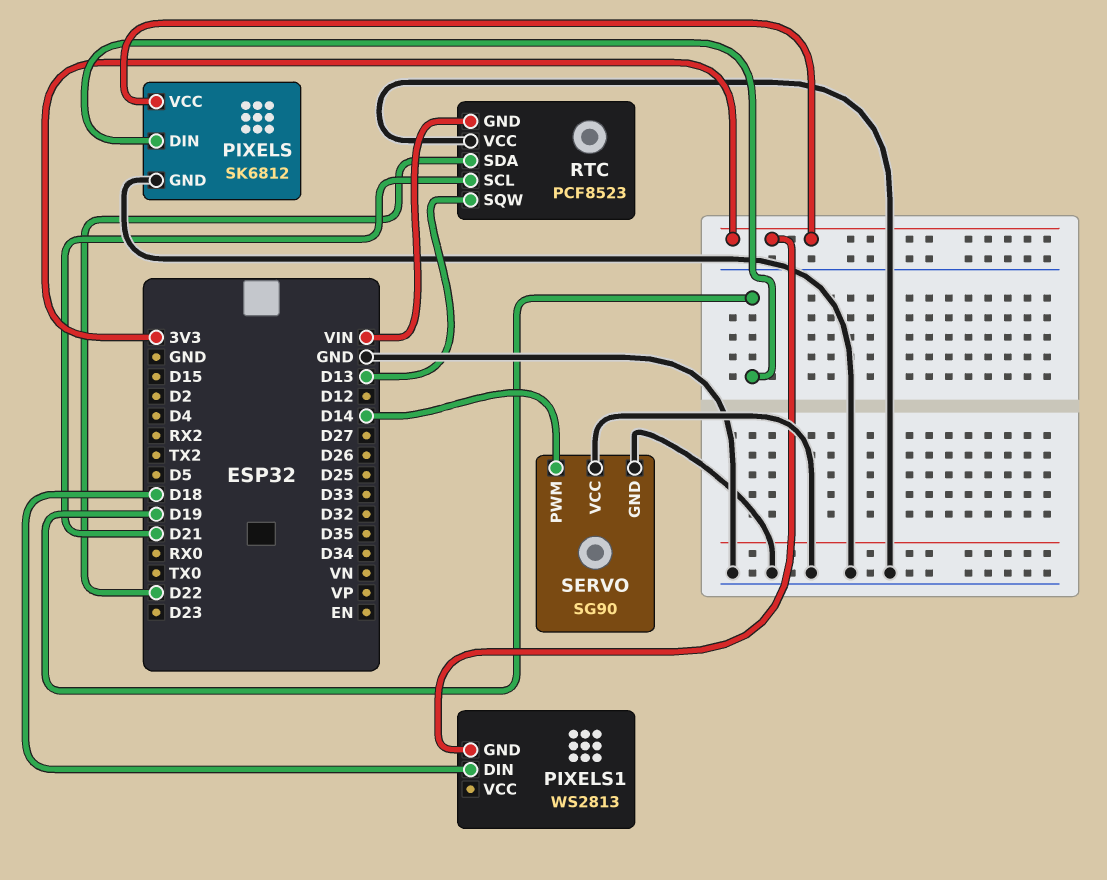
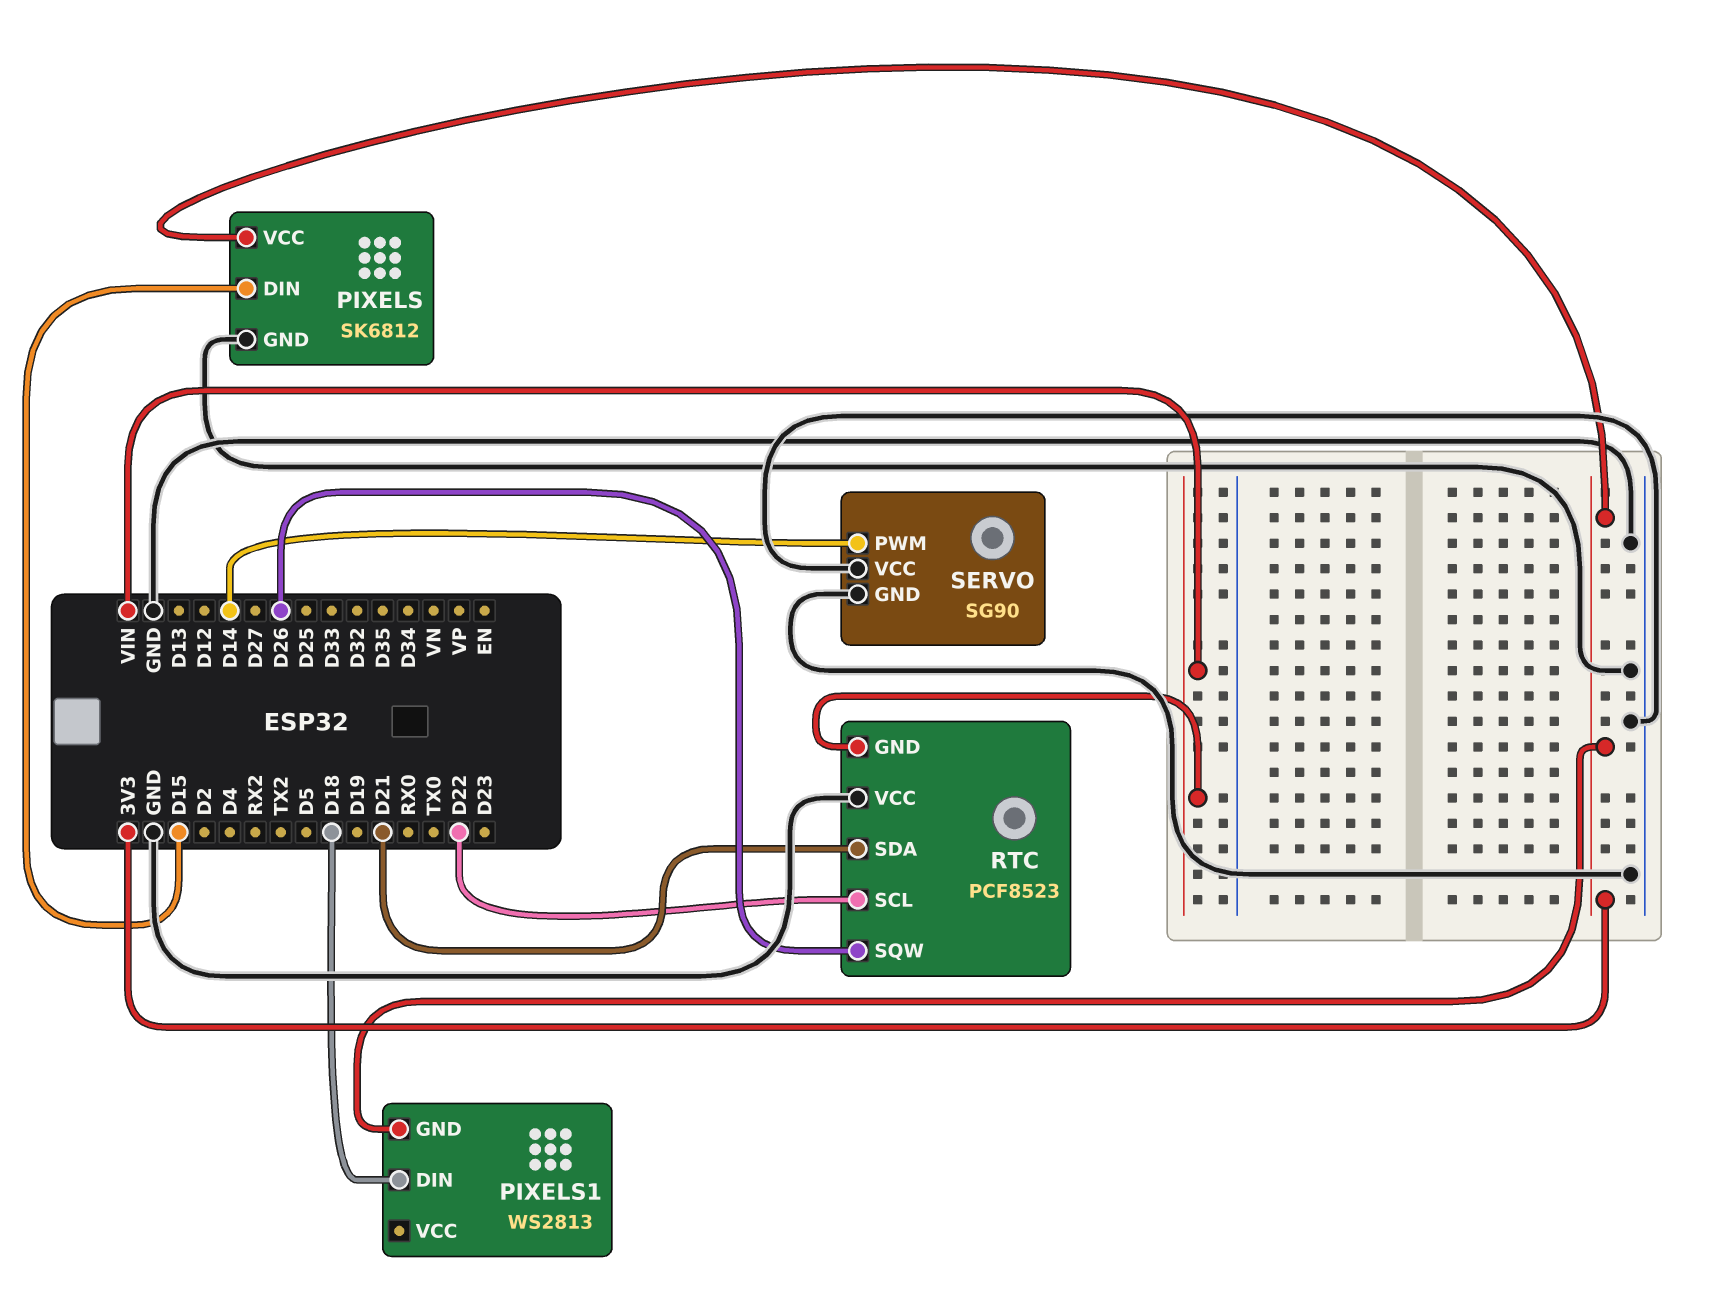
PIXELS pin DIN: D19 -> D15
RTC pin SCL: D21 -> D22
RTC pin SDA: D22 -> D21
RTC pin SQW: D13 -> D26

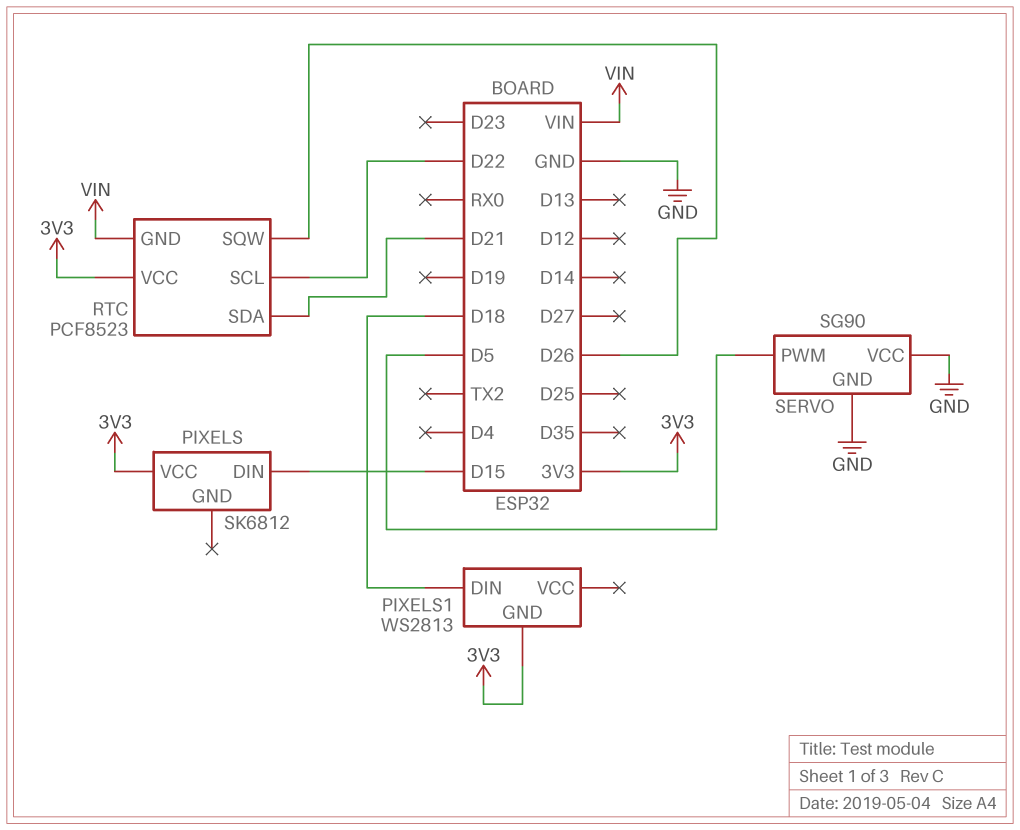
PIXELS pin GND: GND -> none
RTC pin VCC: GND -> 3V3
SERVO pin PWM: D14 -> D5

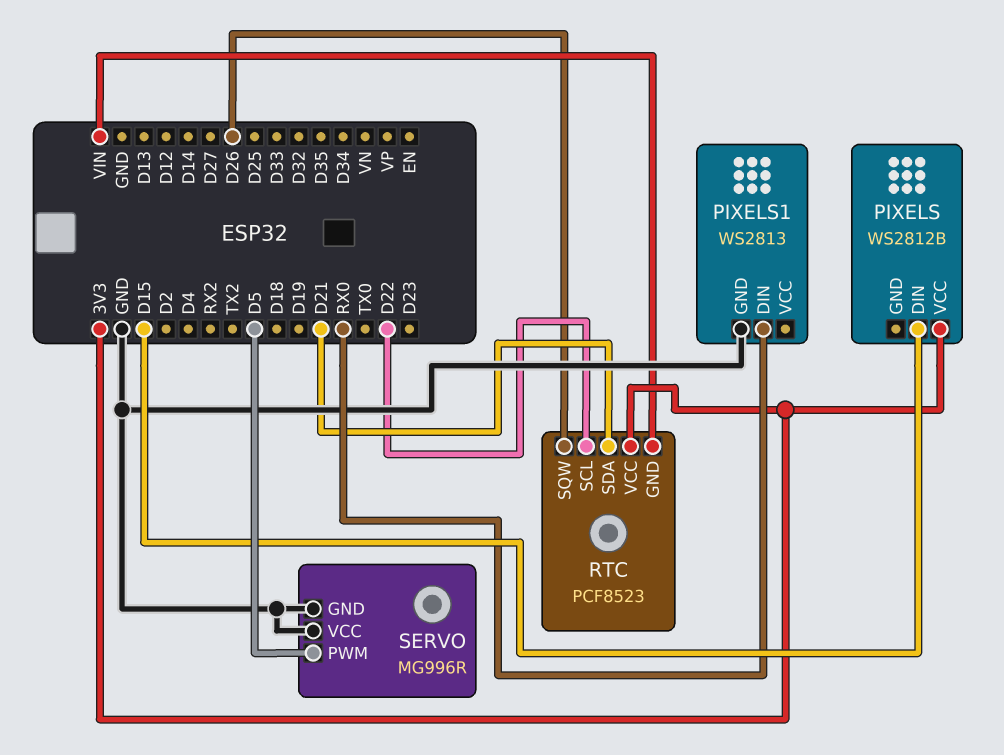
PIXELS: SK6812 -> WS2812B
PIXELS1 pin DIN: D18 -> RX0
PIXELS1 pin GND: 3V3 -> GND
SERVO: SG90 -> MG996R

